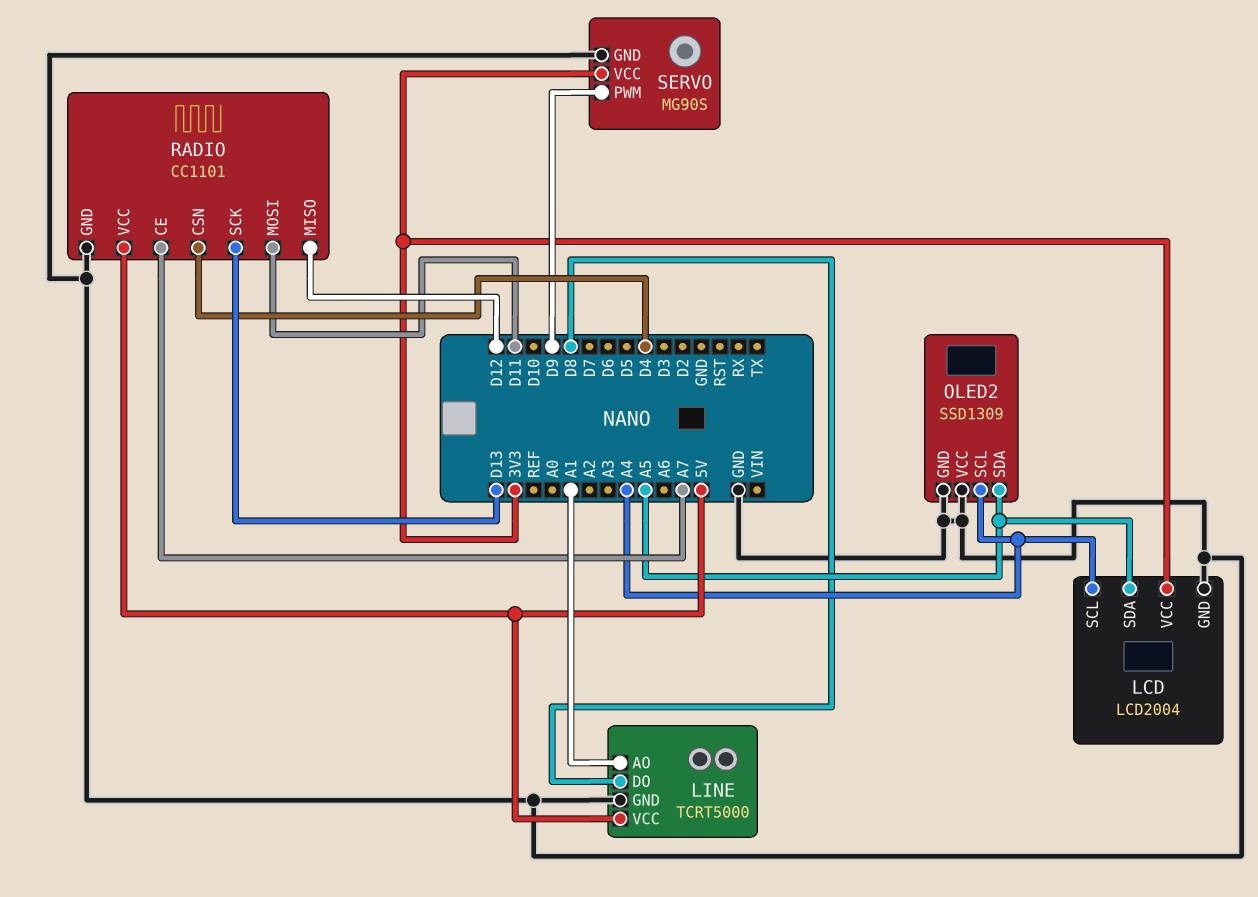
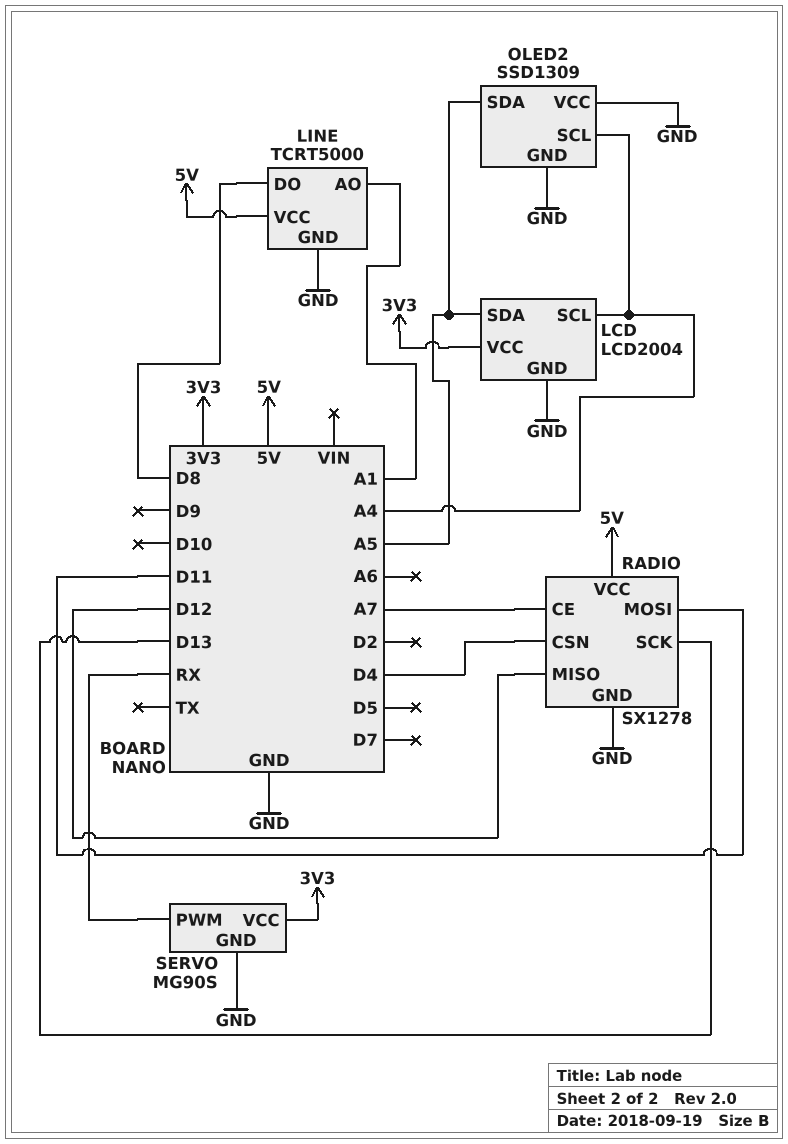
RADIO: CC1101 -> SX1278
SERVO pin PWM: D9 -> RX

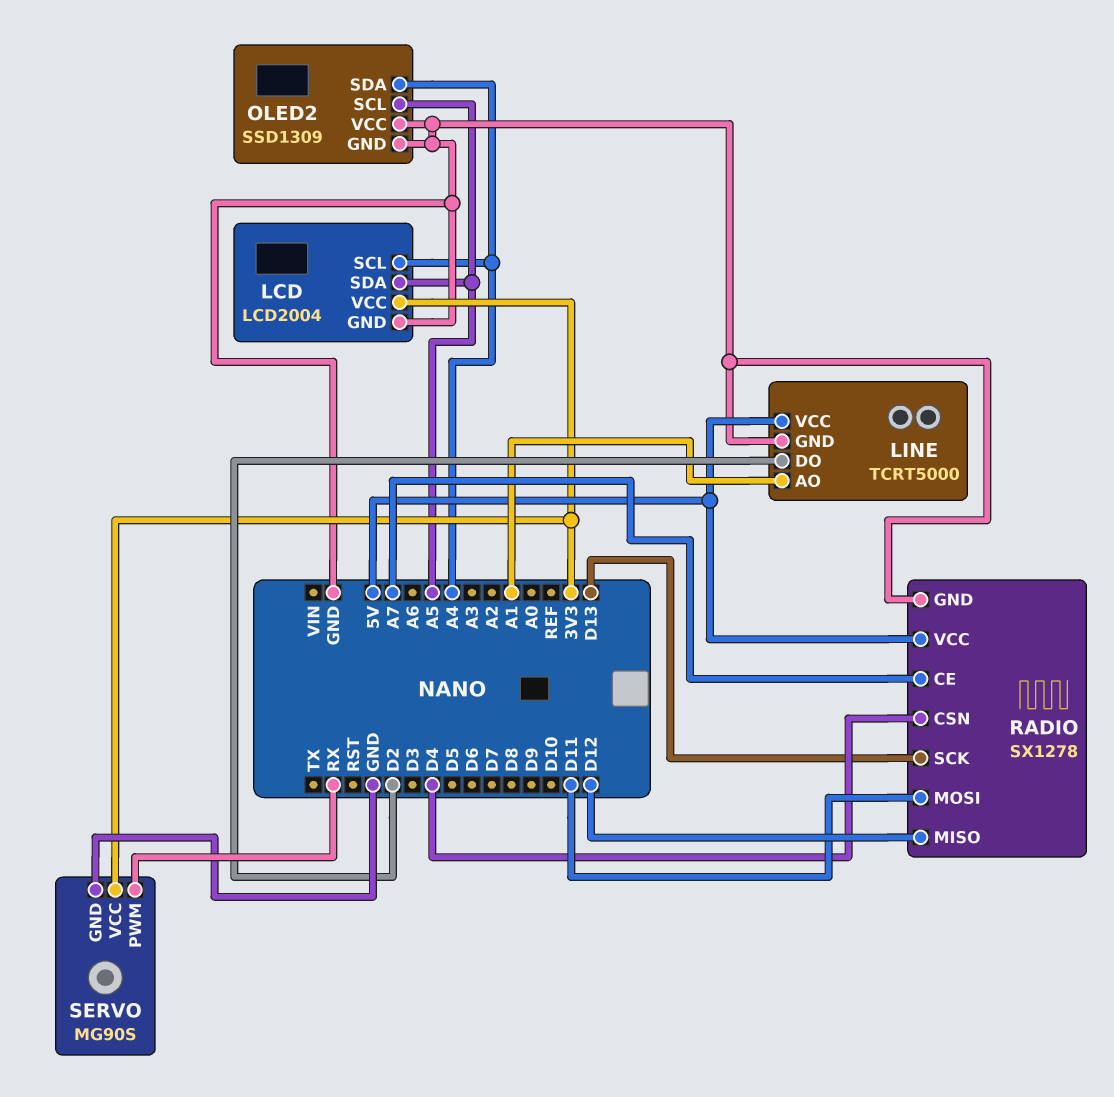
LINE pin DO: D8 -> D2
OLED2 pin SCL: A4 -> A5
OLED2 pin SDA: A5 -> A4

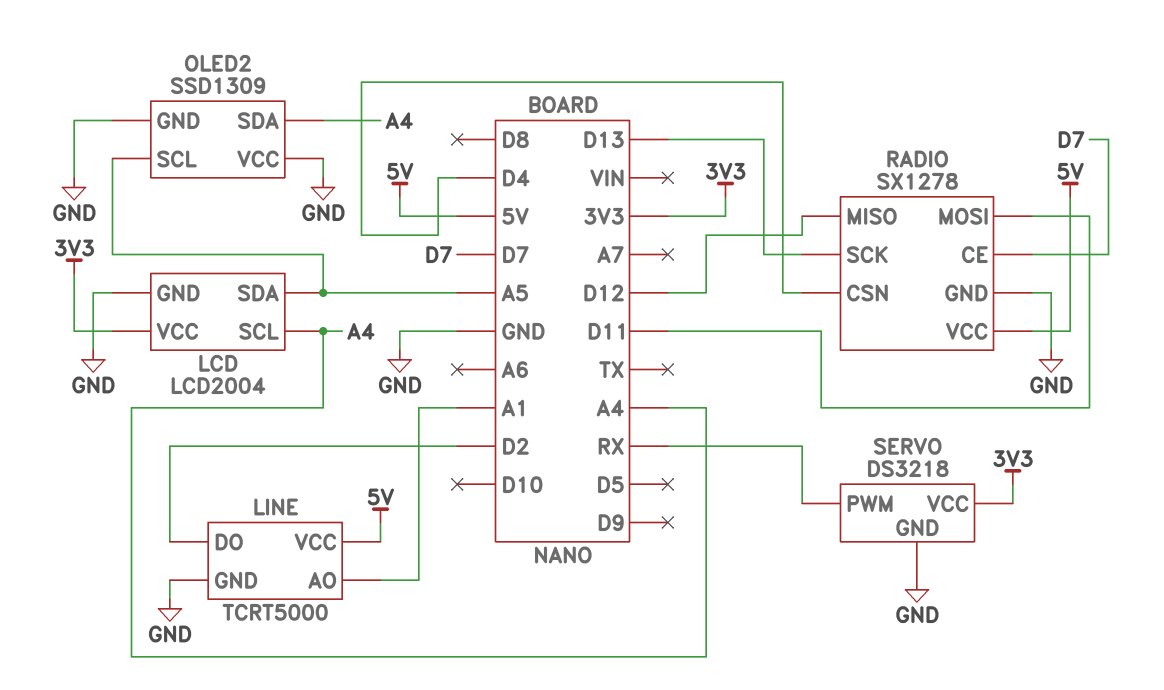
RADIO pin CE: A7 -> D7
SERVO: MG90S -> DS3218

